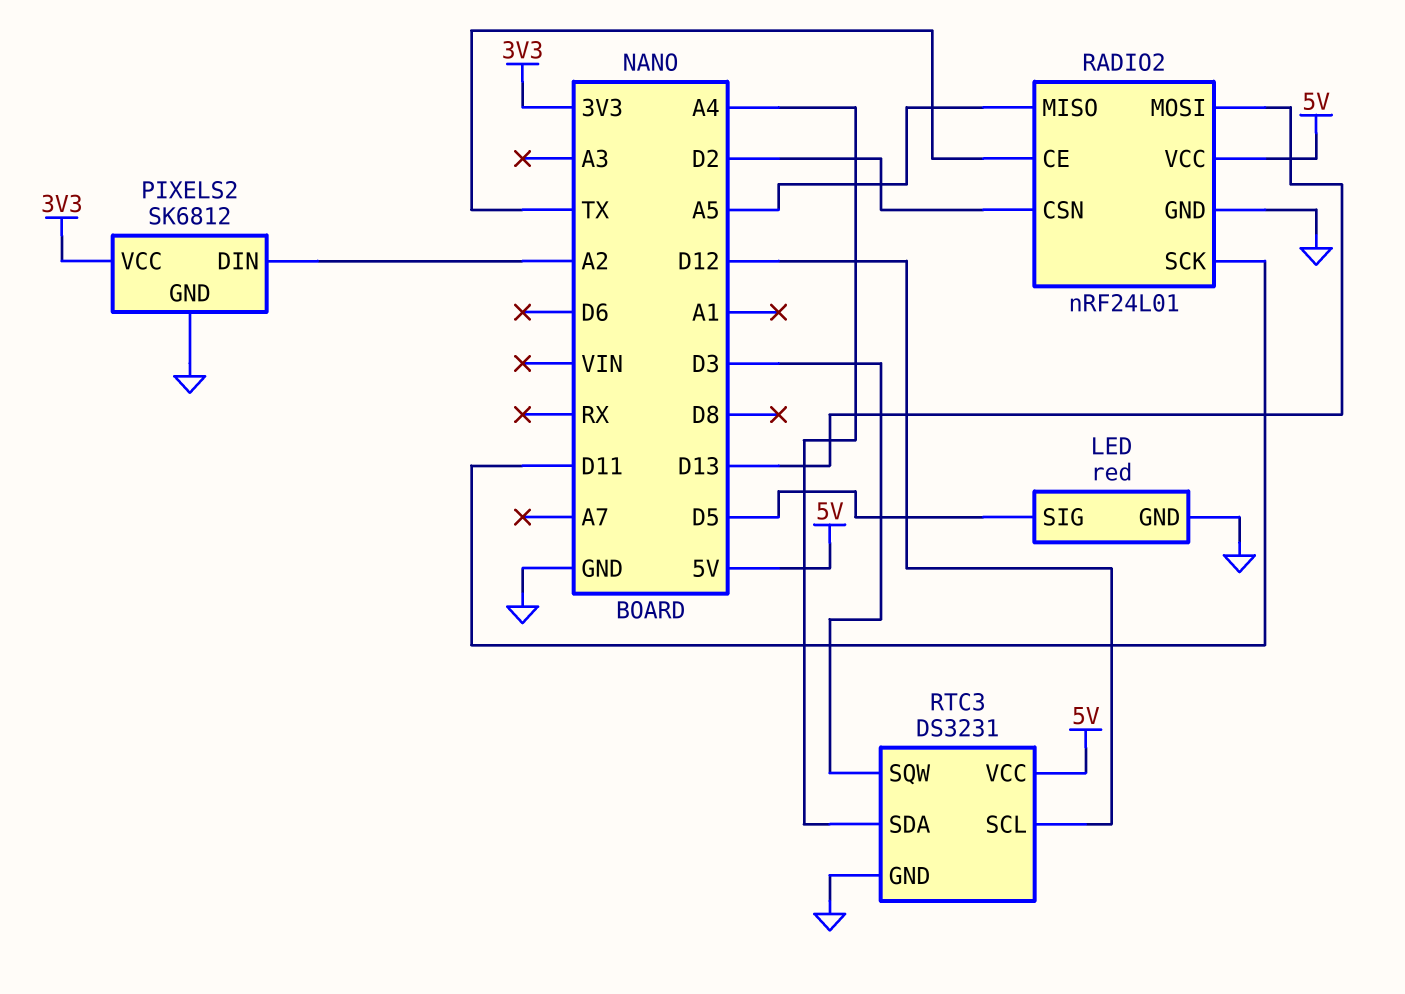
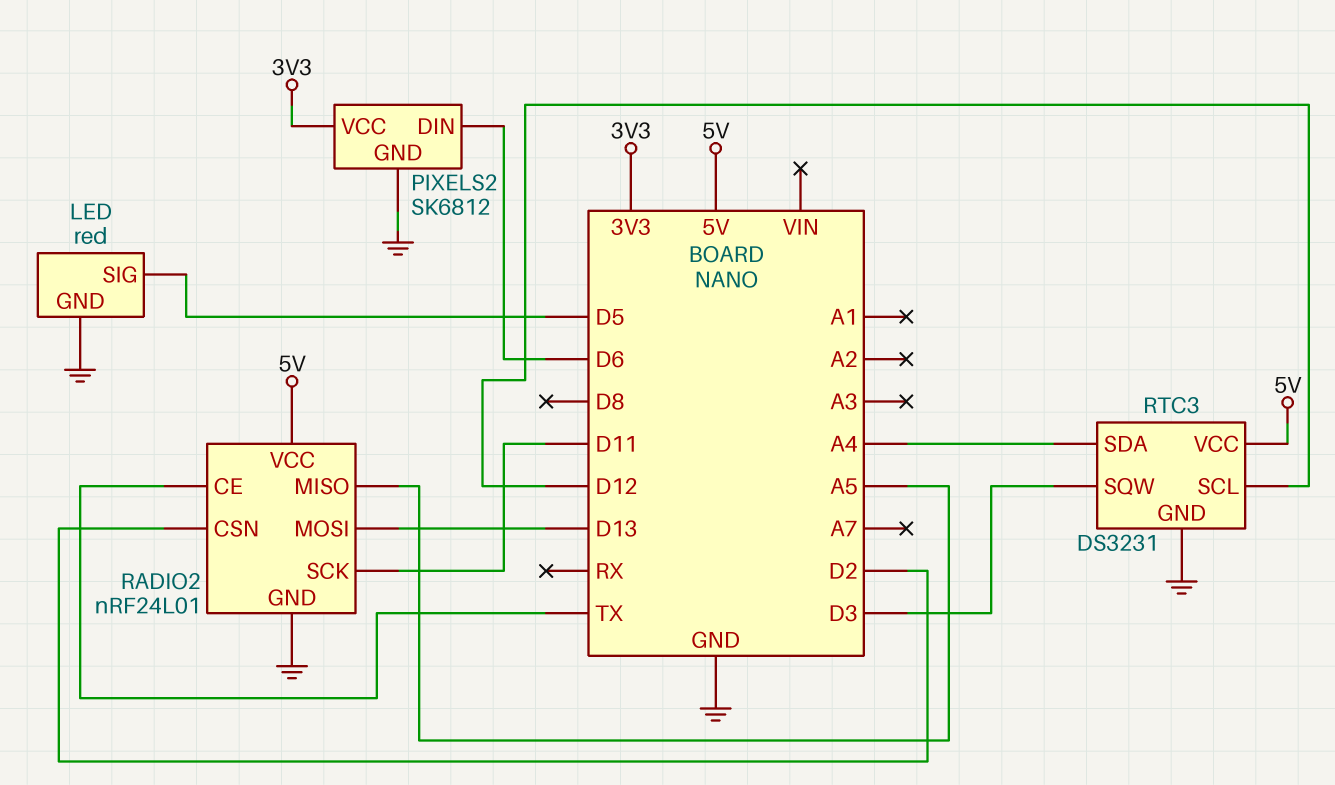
PIXELS2 pin DIN: A2 -> D6

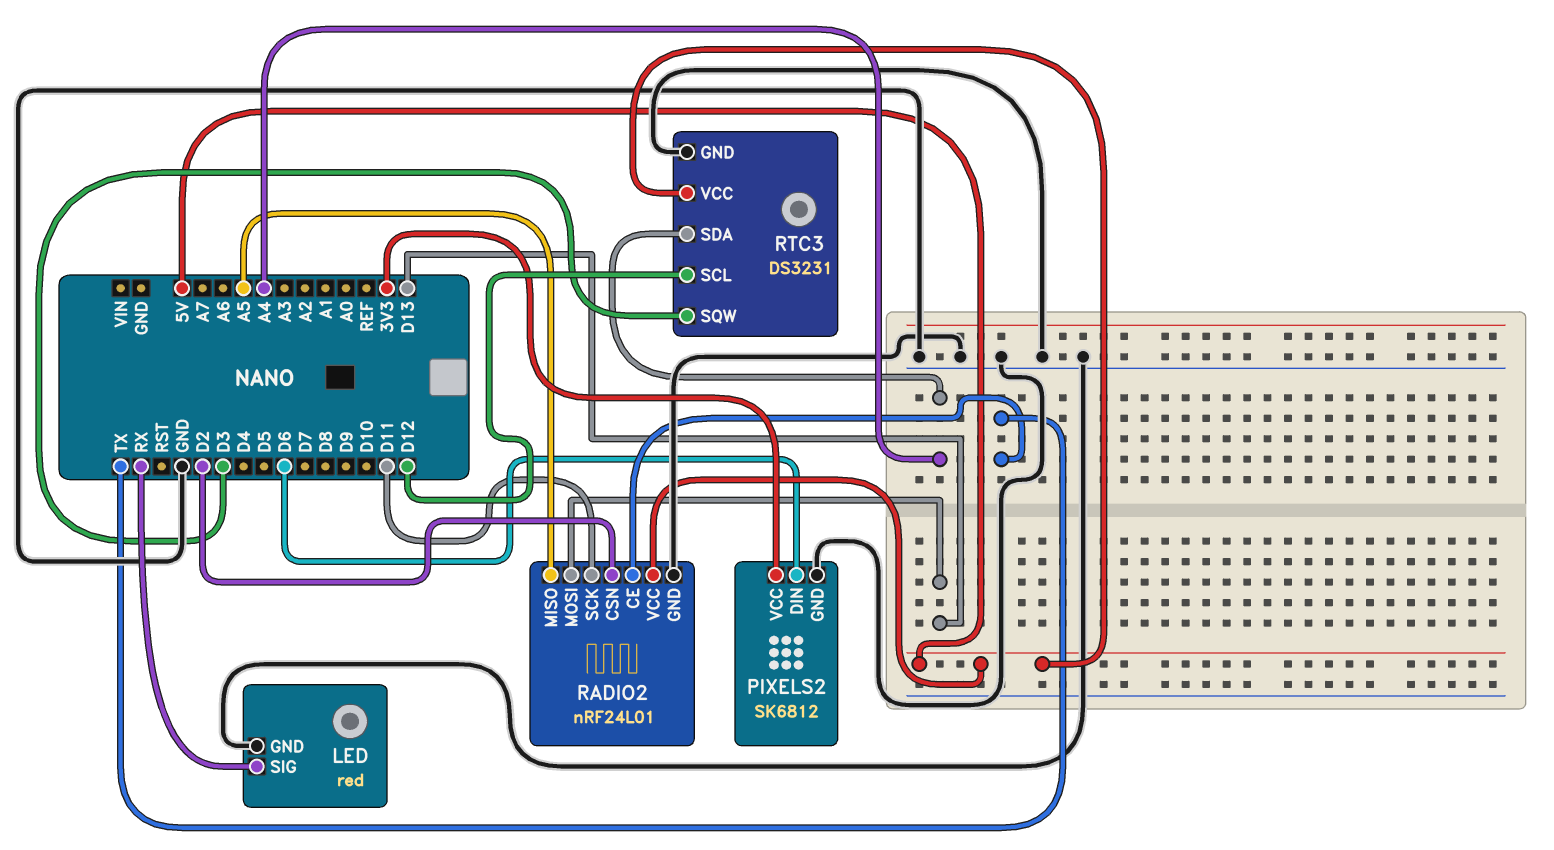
LED pin SIG: D5 -> RX

